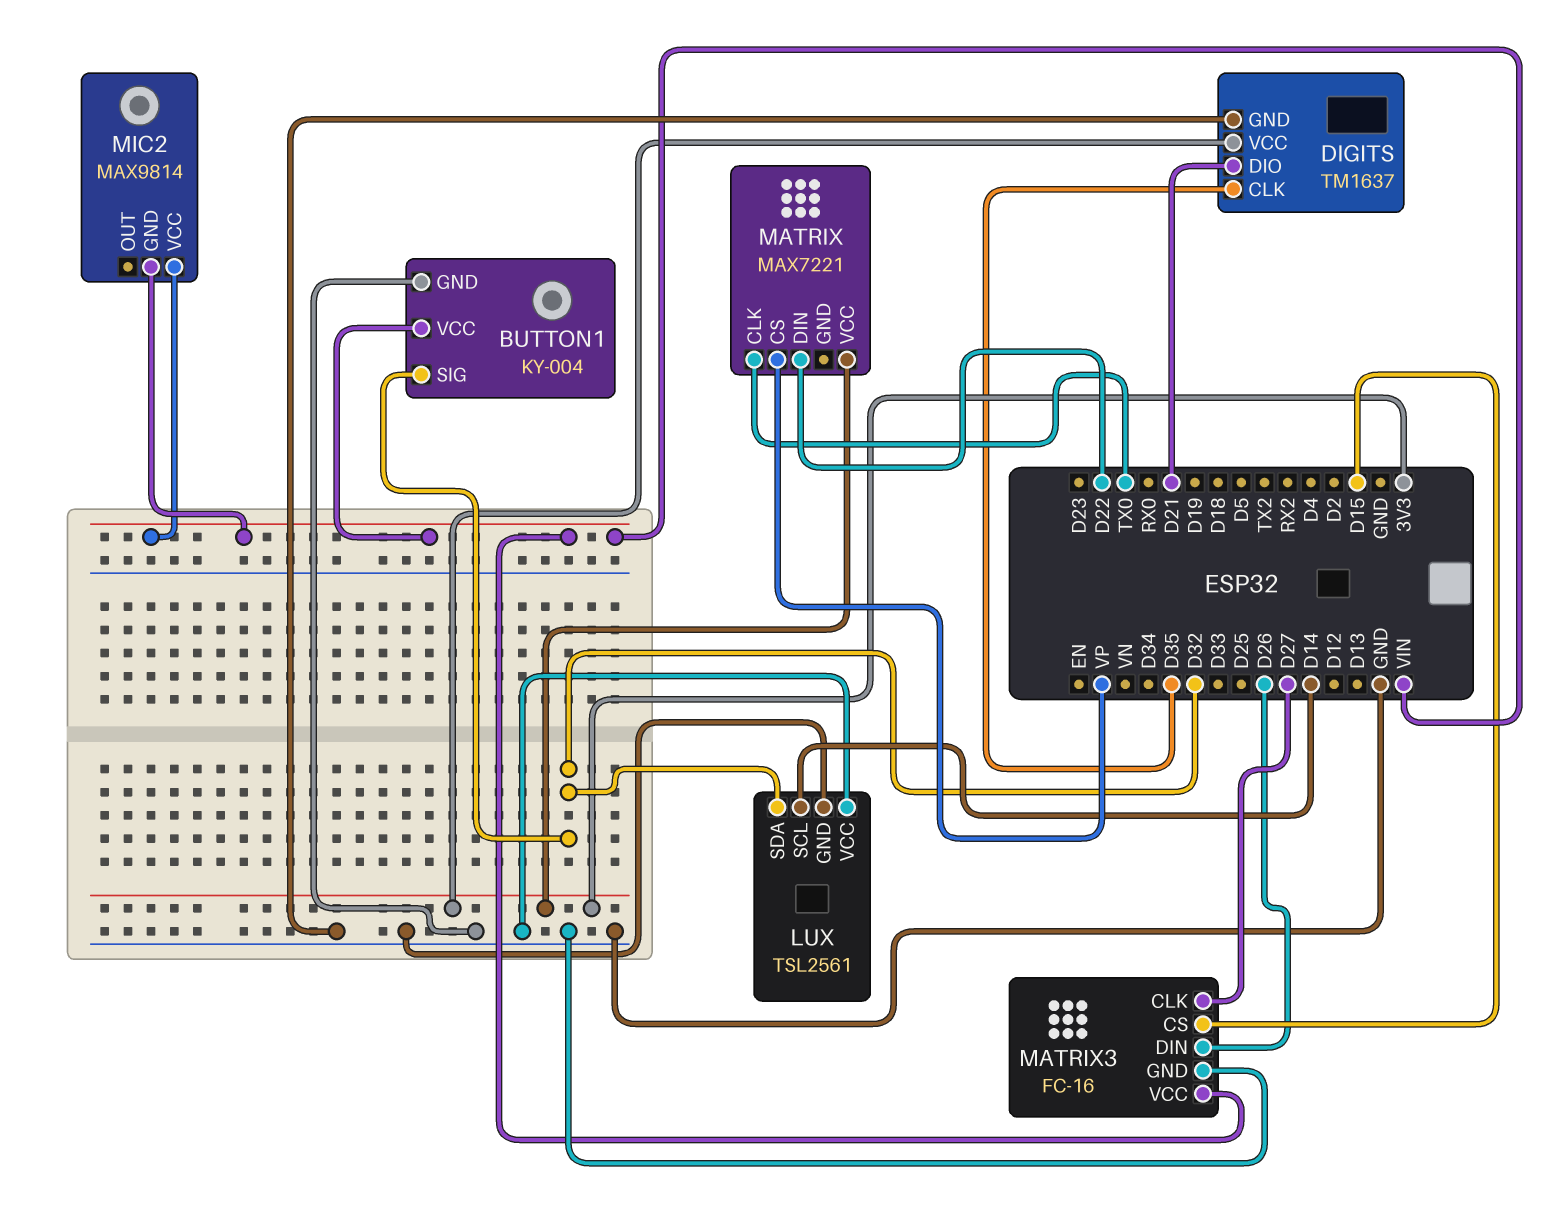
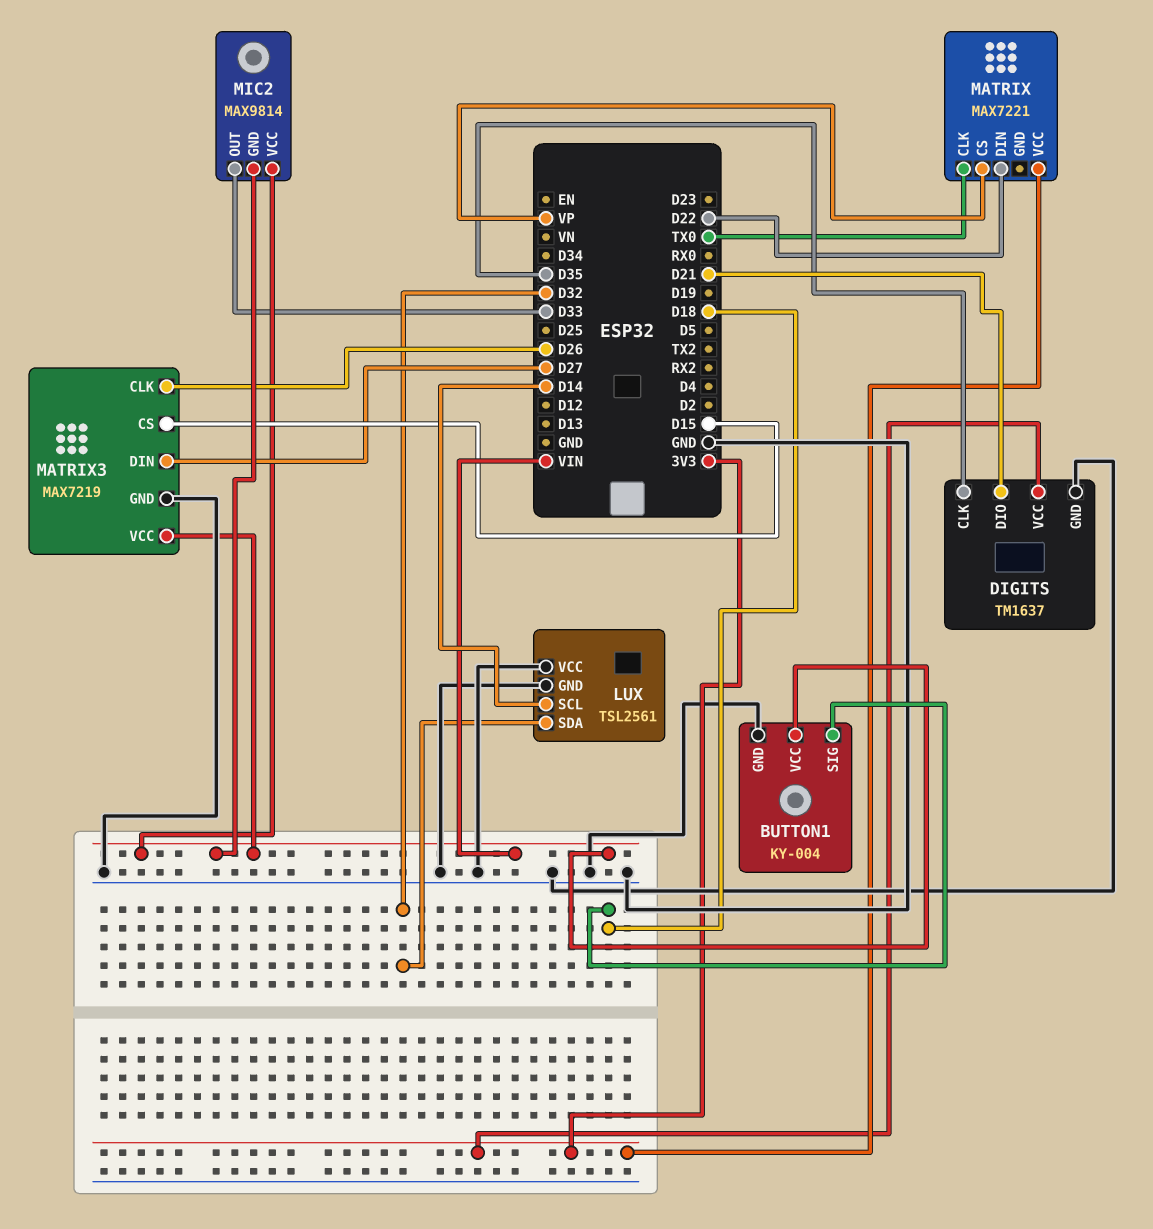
BUTTON1 pin SIG: D32 -> D18
MATRIX3: FC-16 -> MAX7219
MATRIX3 pin CLK: D27 -> D26
MATRIX3 pin DIN: D26 -> D27
MIC2 pin OUT: none -> D33

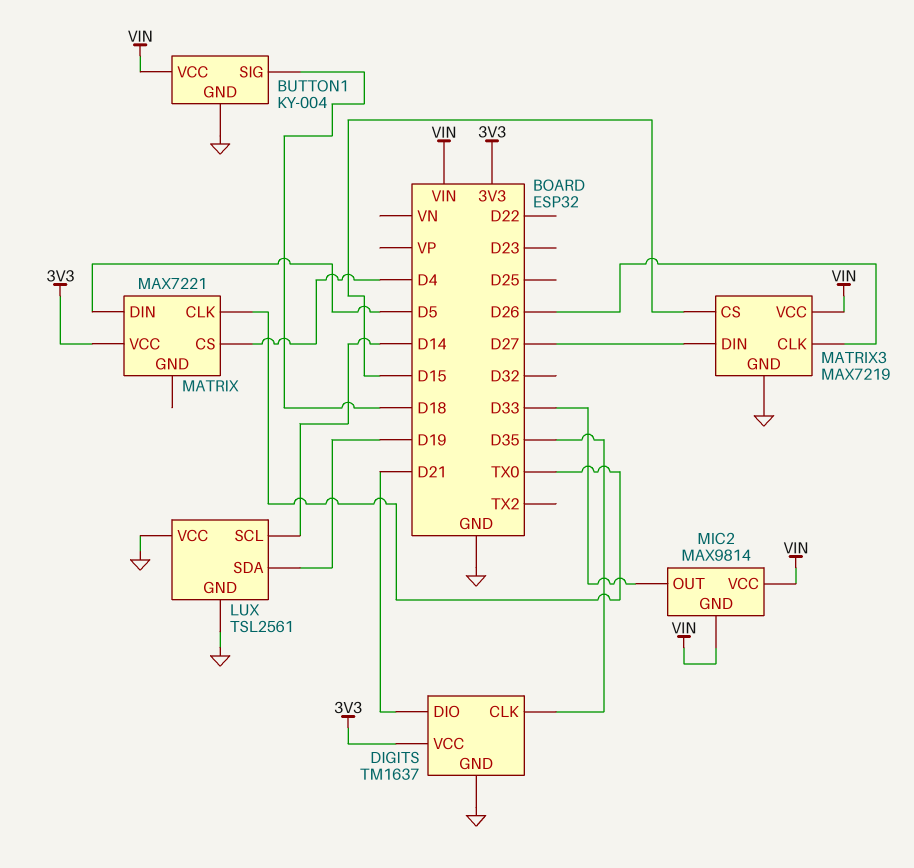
LUX pin SDA: D32 -> D19
MATRIX pin CS: VP -> D4
MATRIX pin DIN: D22 -> D5

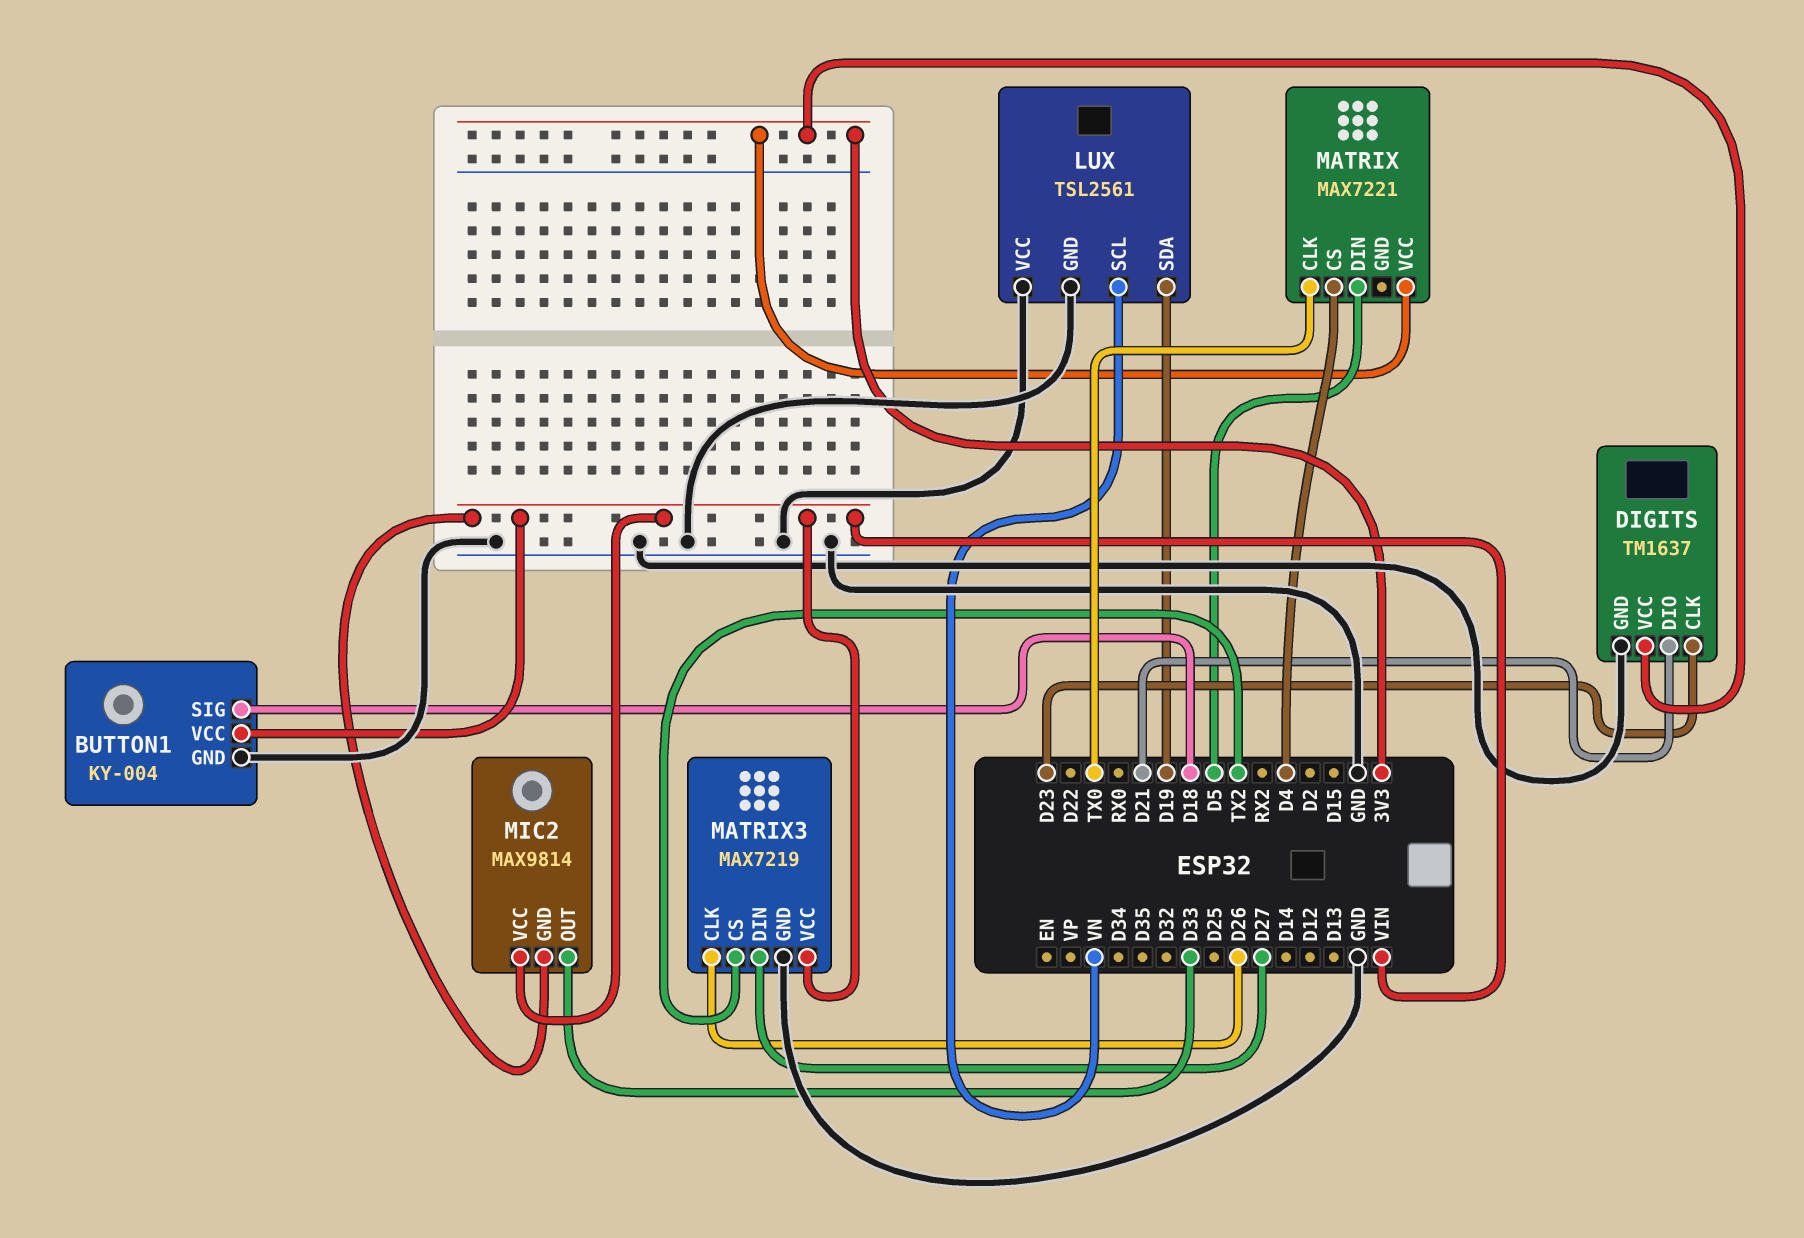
DIGITS pin CLK: D35 -> D23
LUX pin SCL: D14 -> VN
MATRIX3 pin CS: D15 -> TX2

